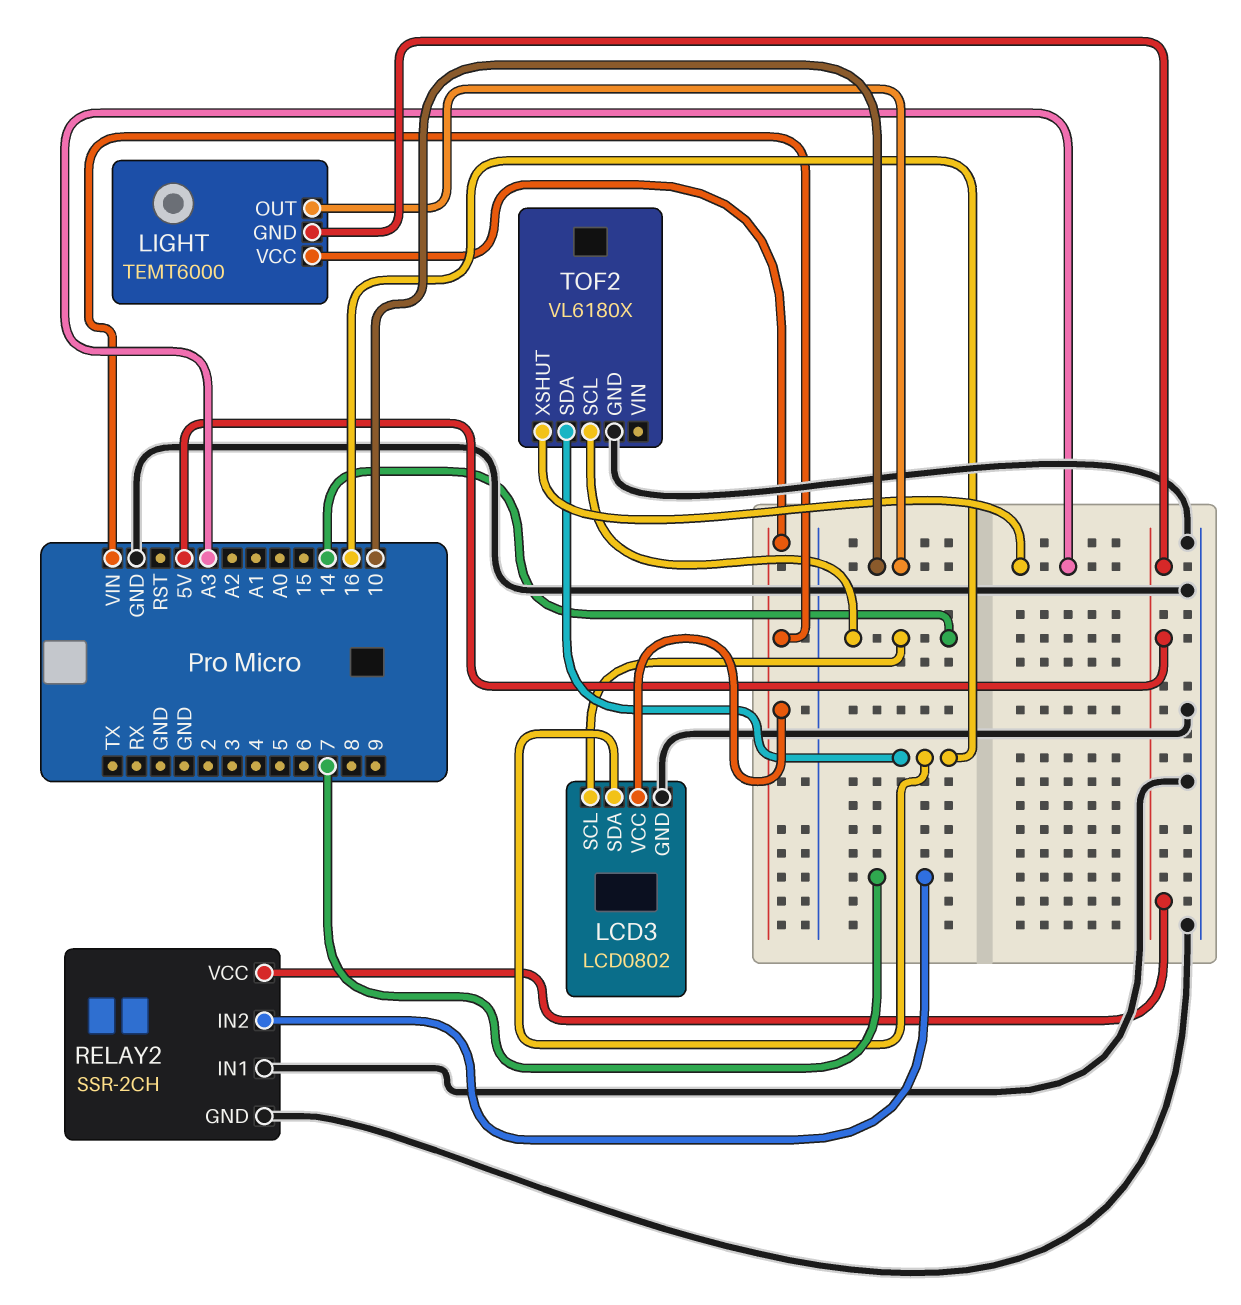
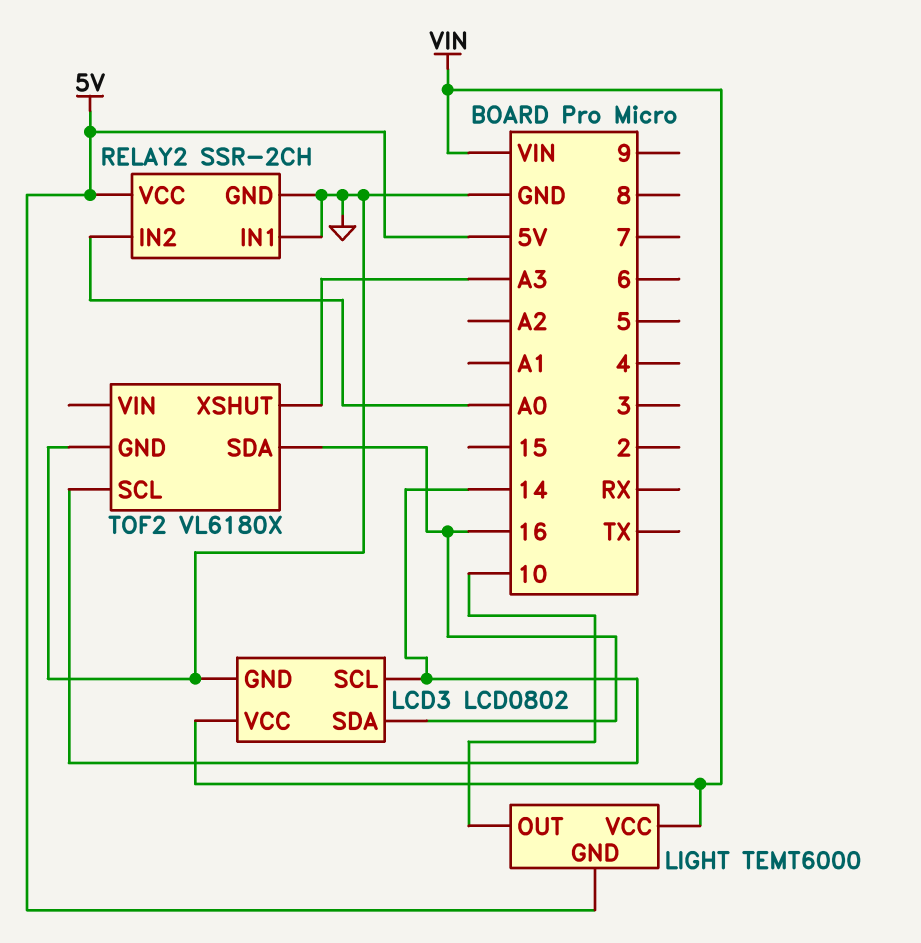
RELAY2 pin IN2: 7 -> A0

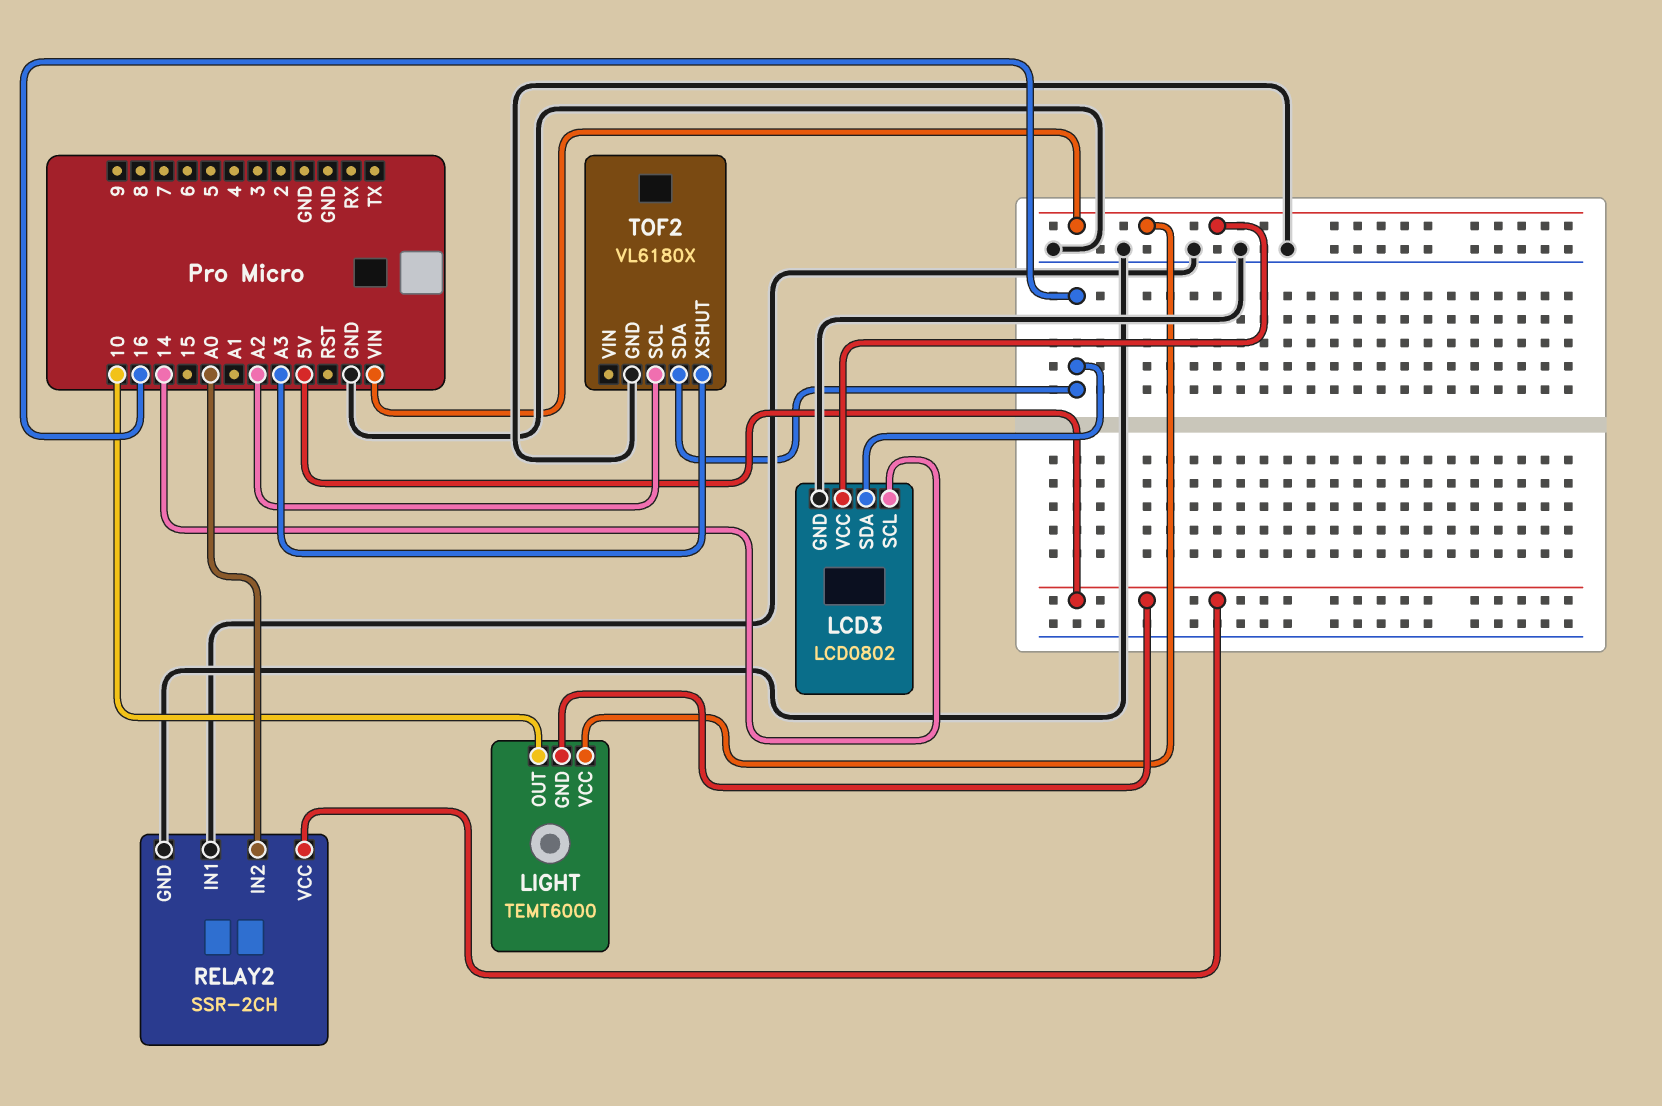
TOF2 pin SCL: 14 -> A2

